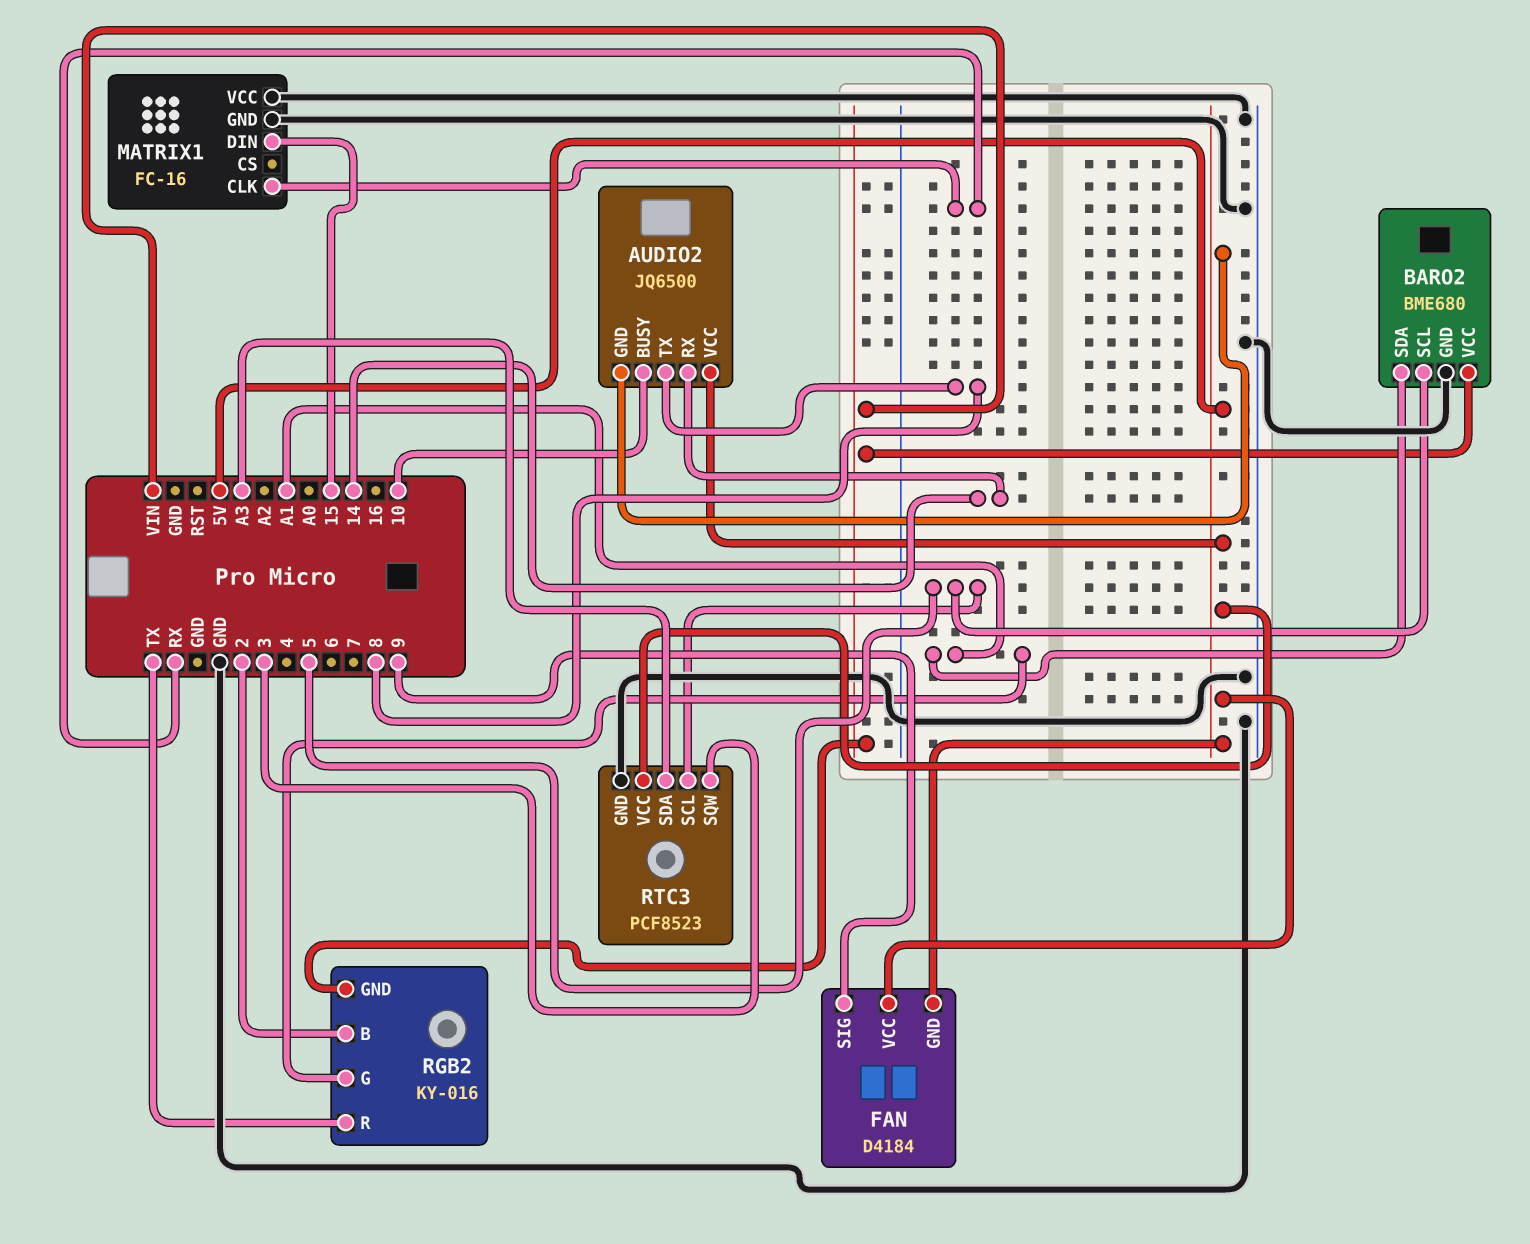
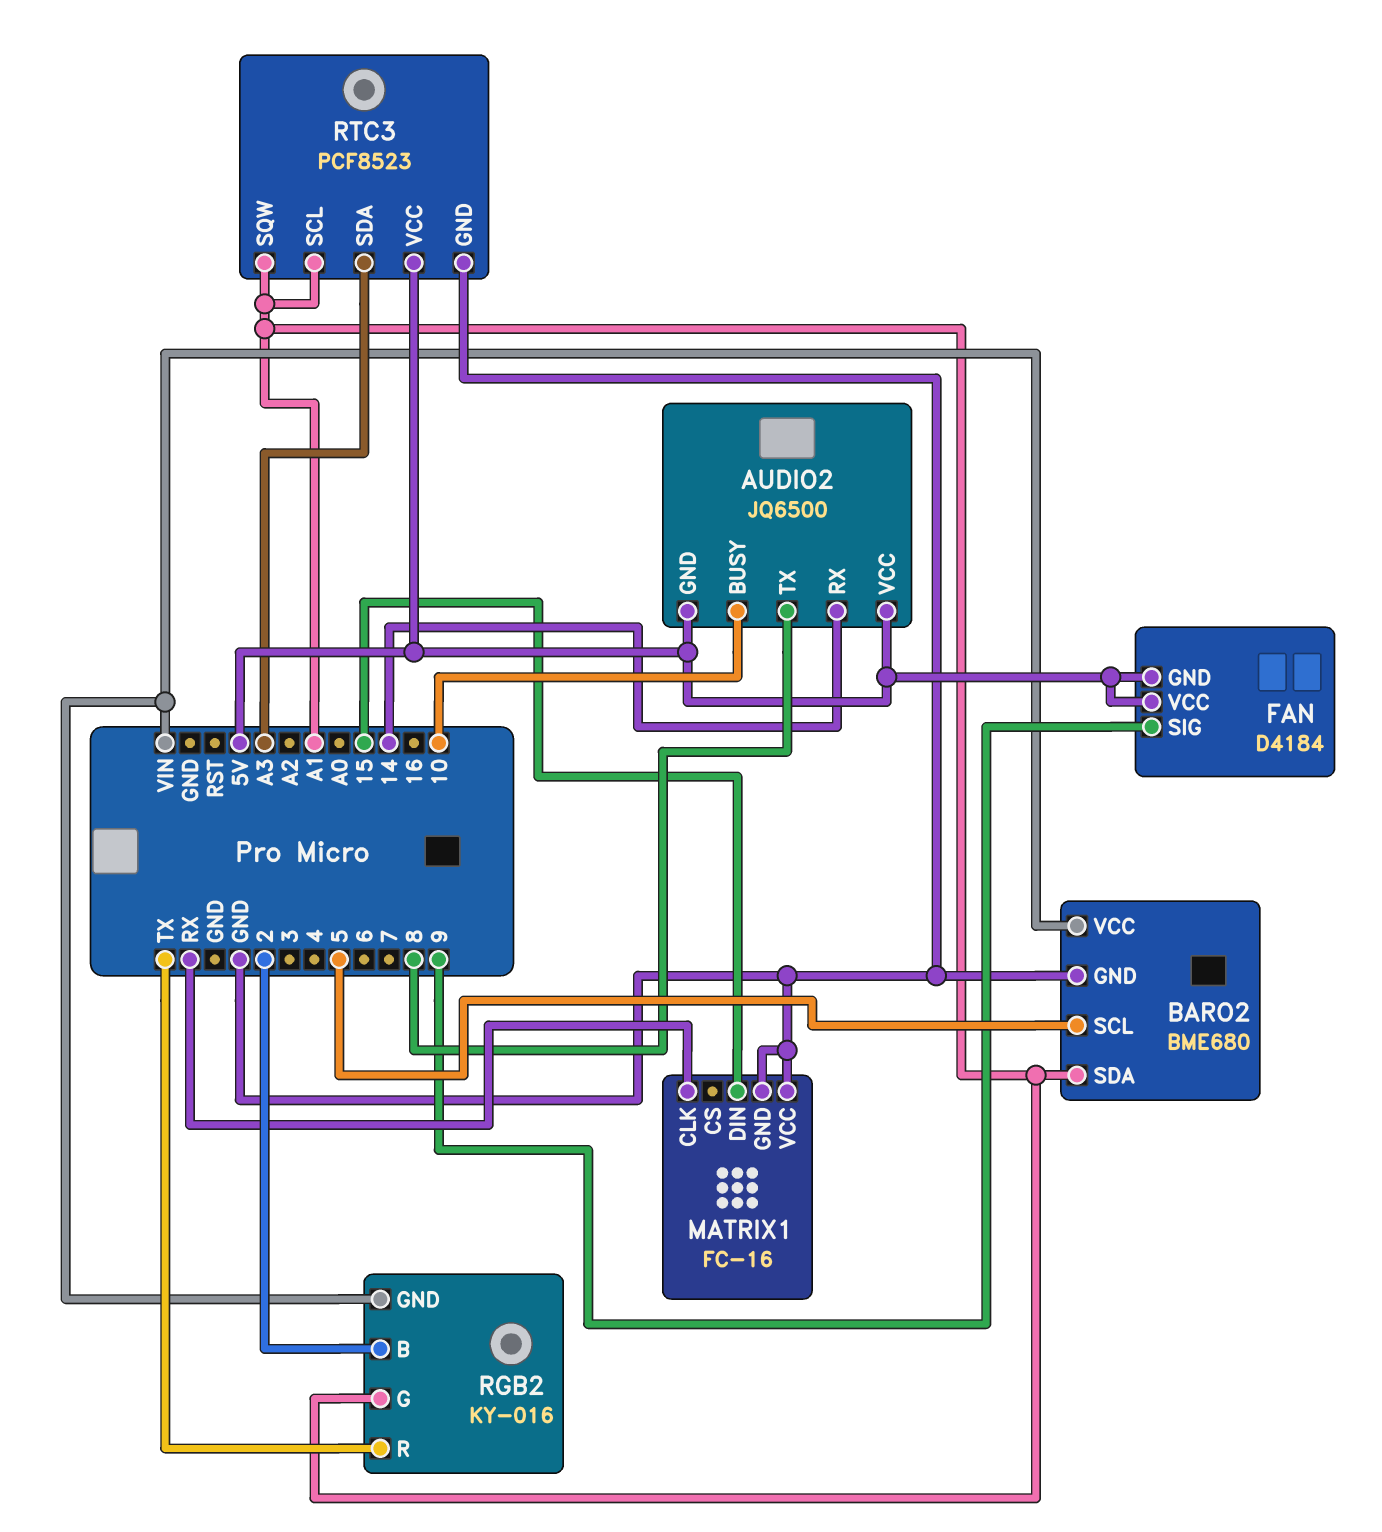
RTC3 pin SCL: 5 -> A1
RTC3 pin SQW: 3 -> A1

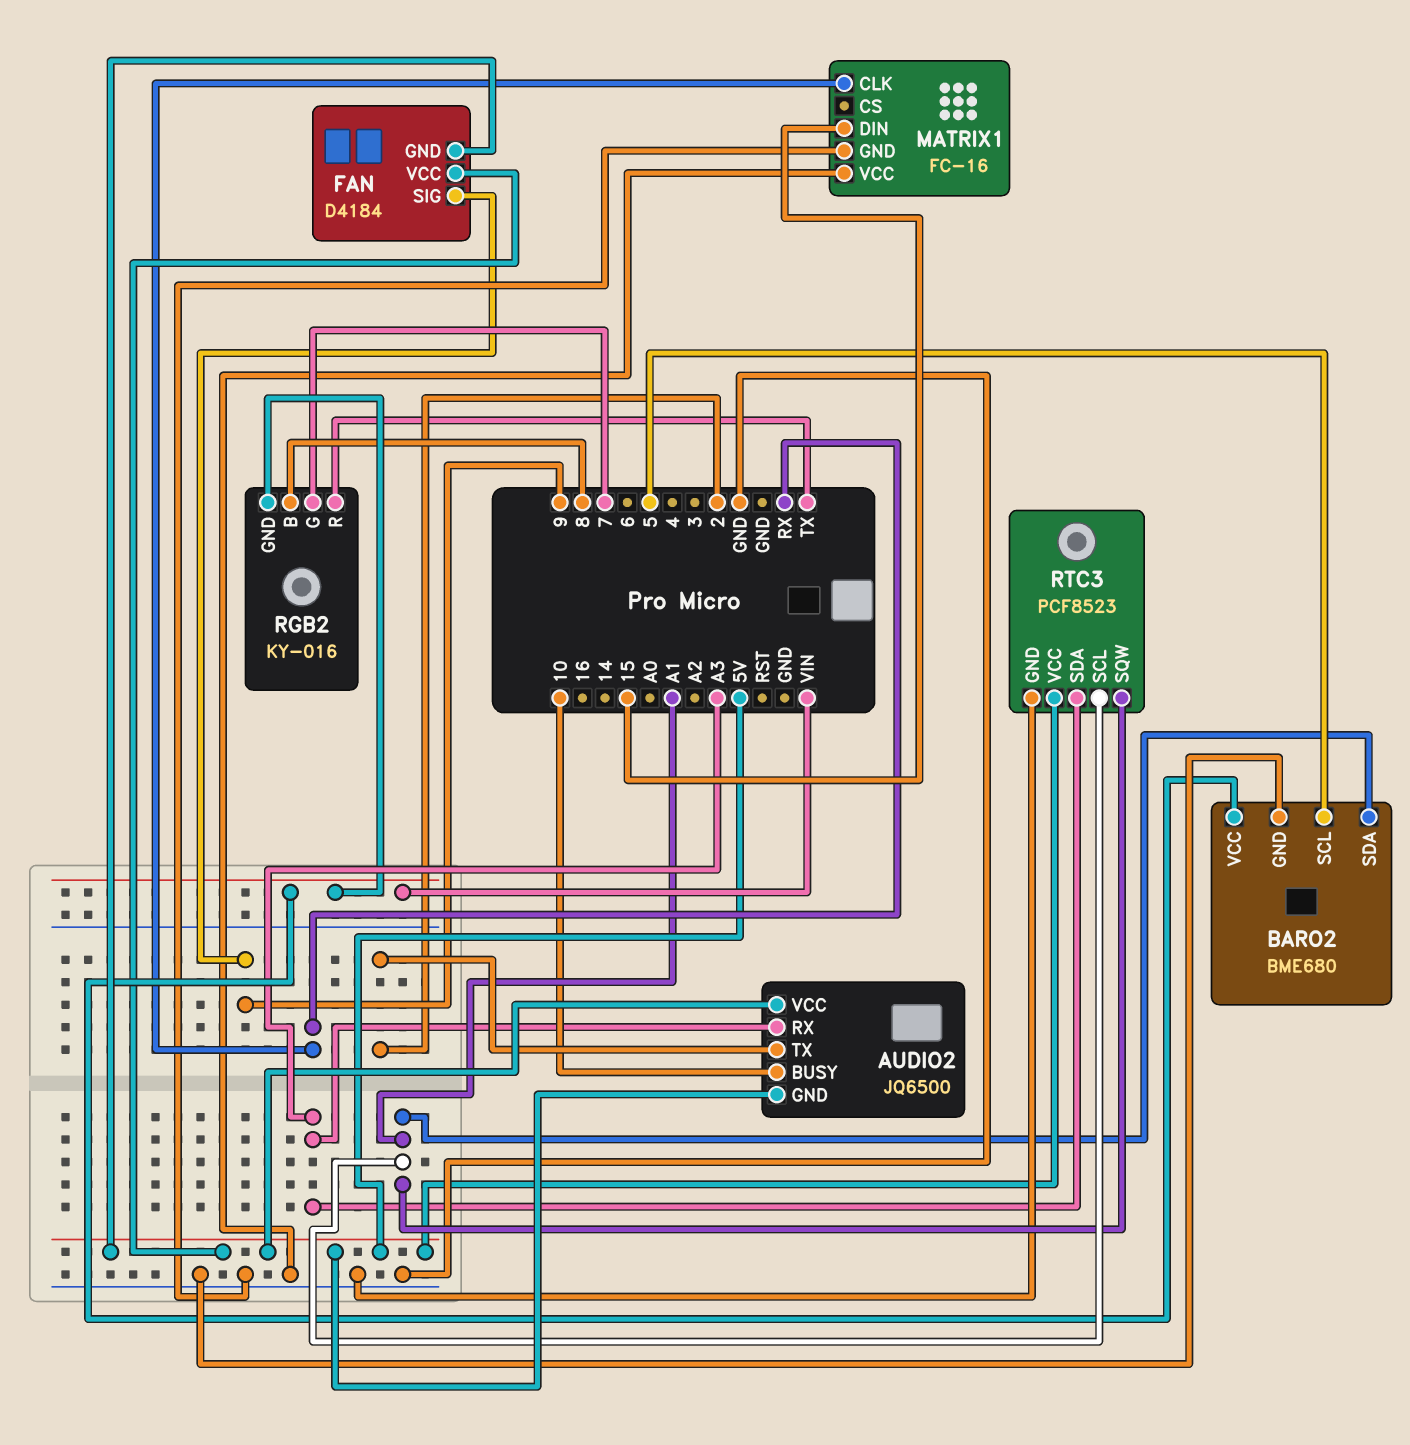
AUDIO2 pin RX: 14 -> A3
AUDIO2 pin TX: 8 -> 2
RGB2 pin B: 2 -> 8
RGB2 pin G: A1 -> 7

